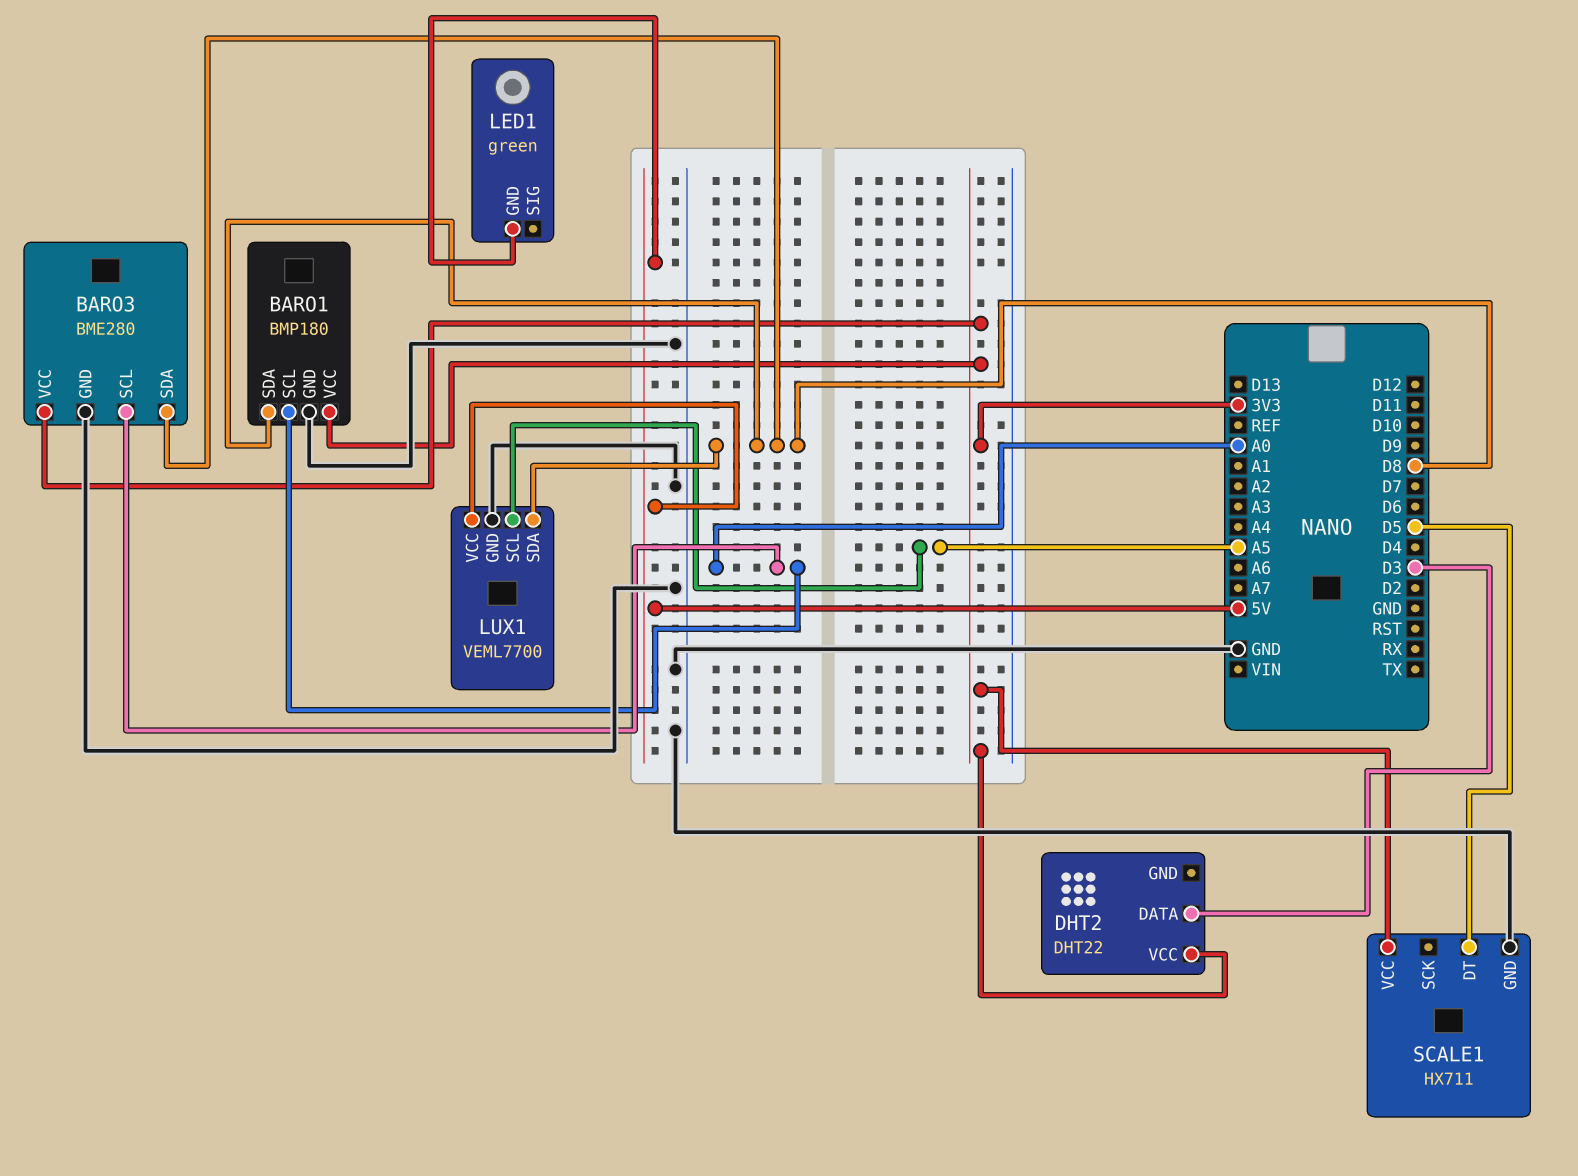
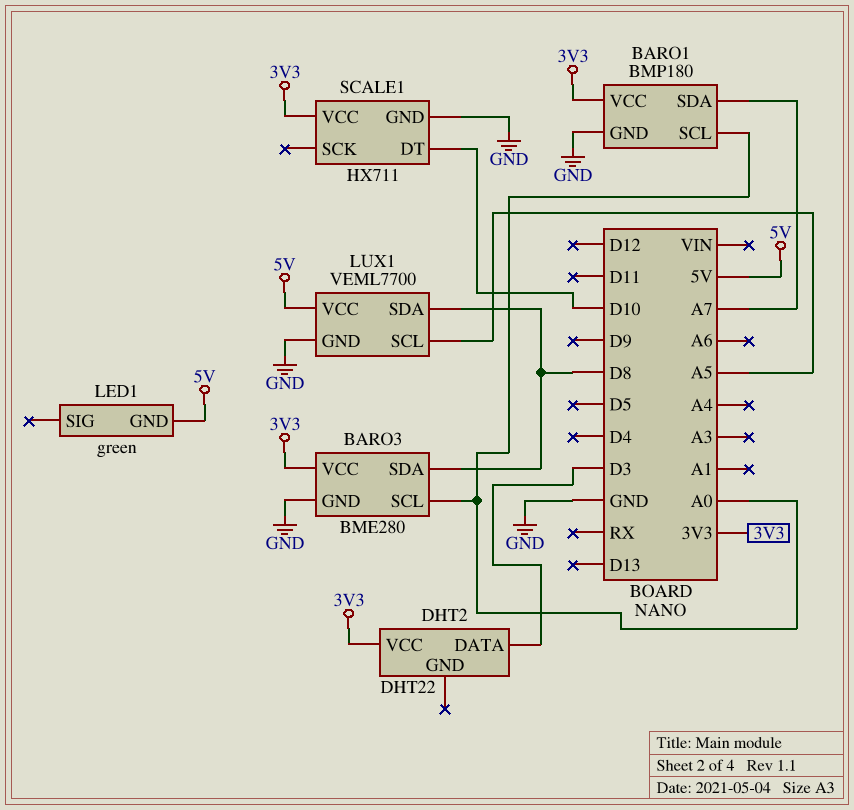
BARO1 pin SDA: D8 -> A7
SCALE1 pin DT: D5 -> D10

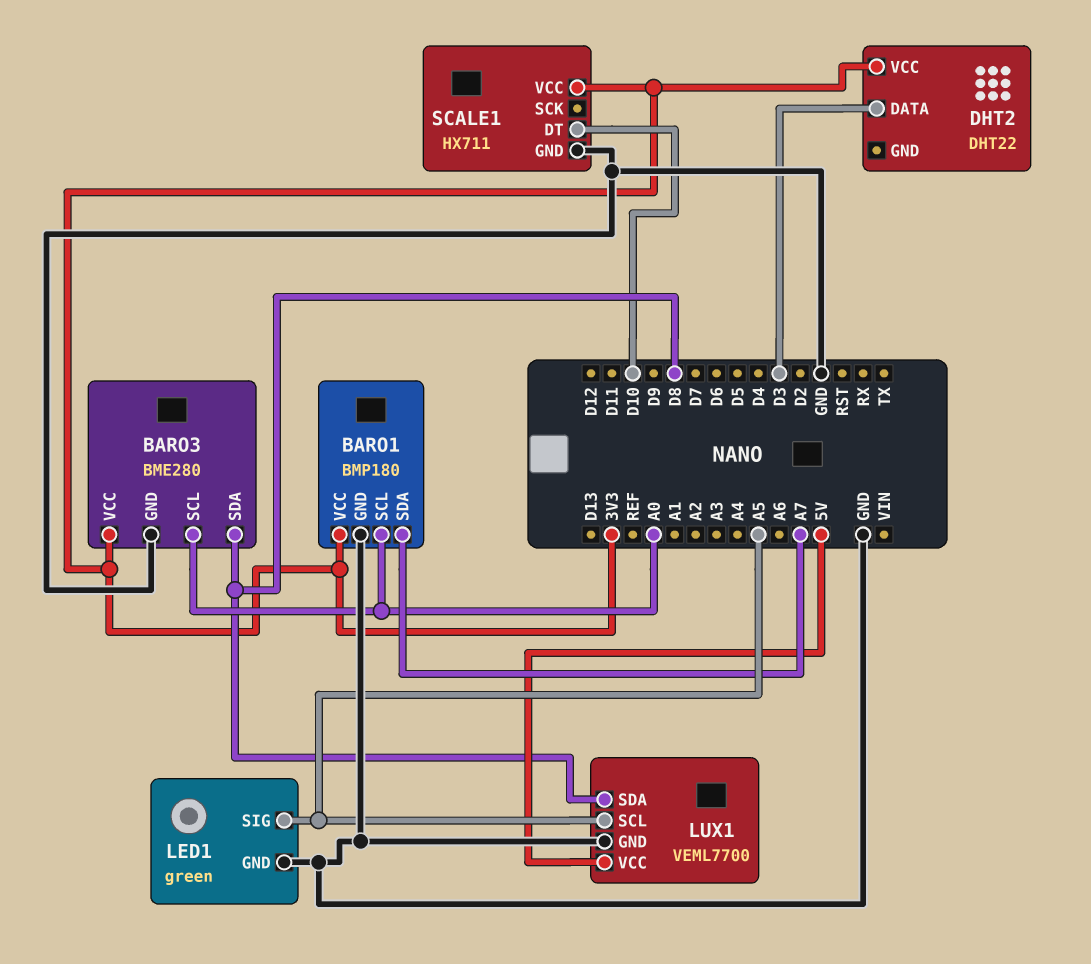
LED1 pin GND: 5V -> GND
LED1 pin SIG: none -> A5

